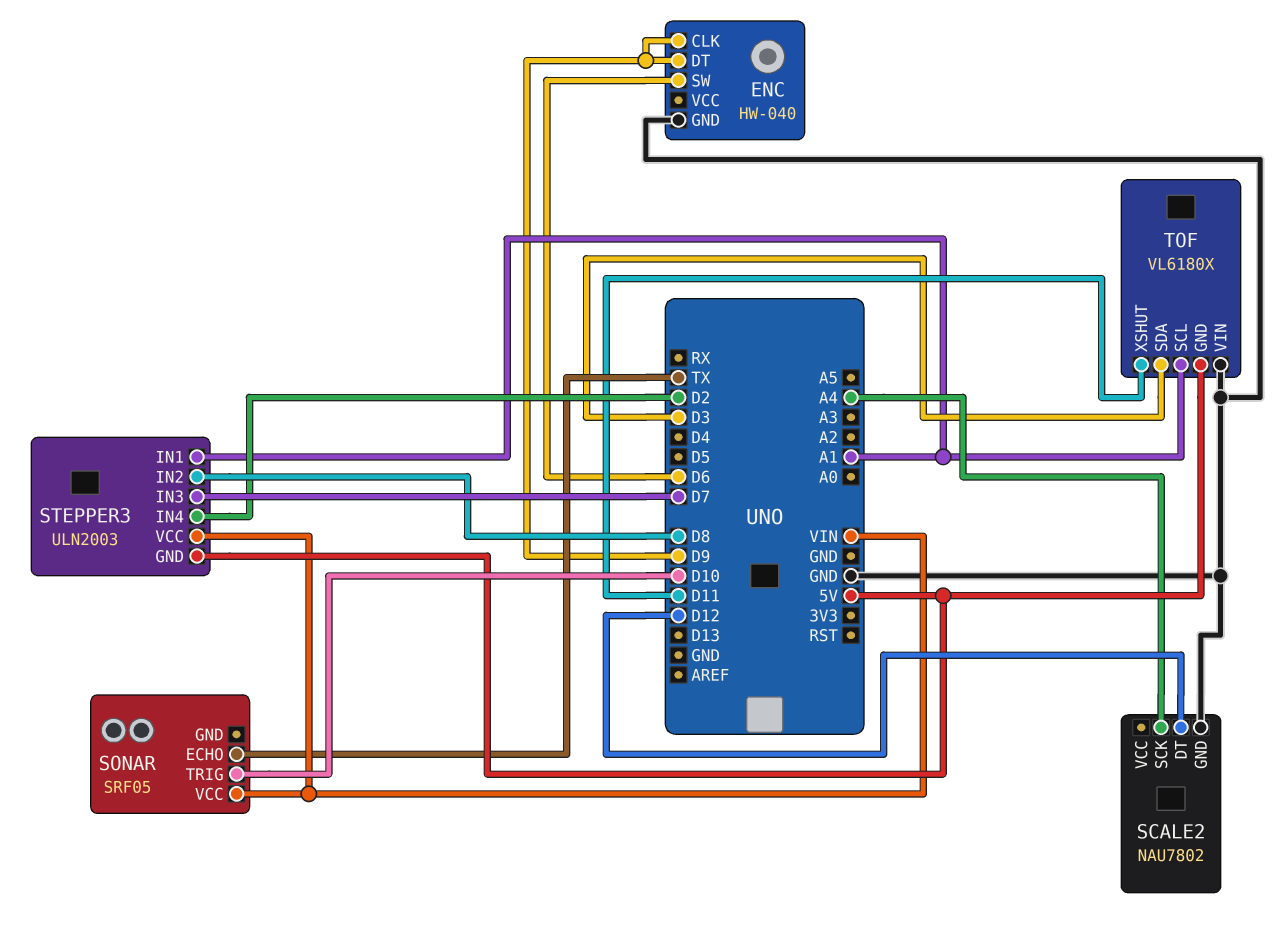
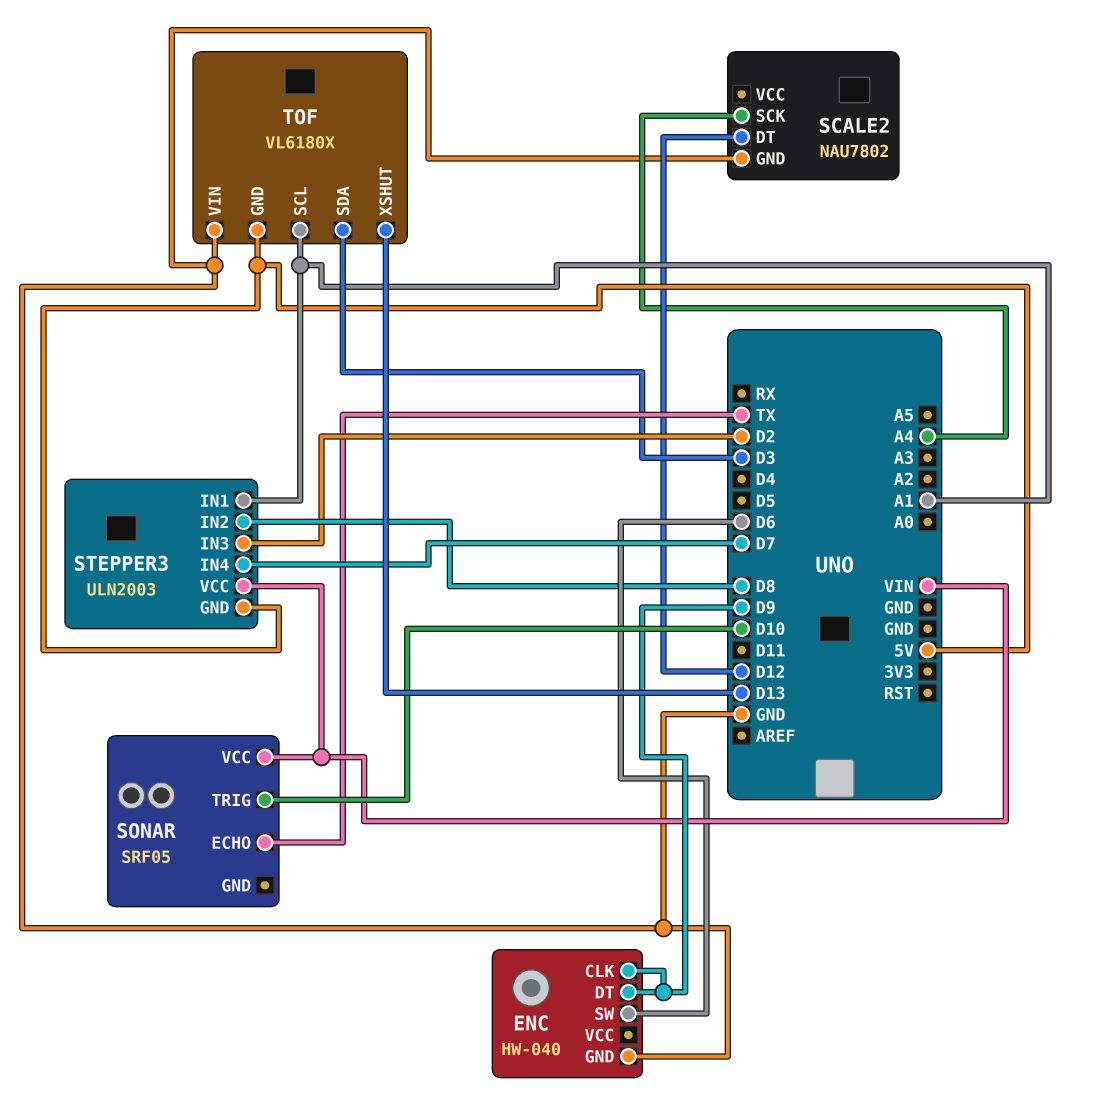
STEPPER3 pin IN3: D7 -> D2
STEPPER3 pin IN4: D2 -> D7
TOF pin XSHUT: D11 -> D13

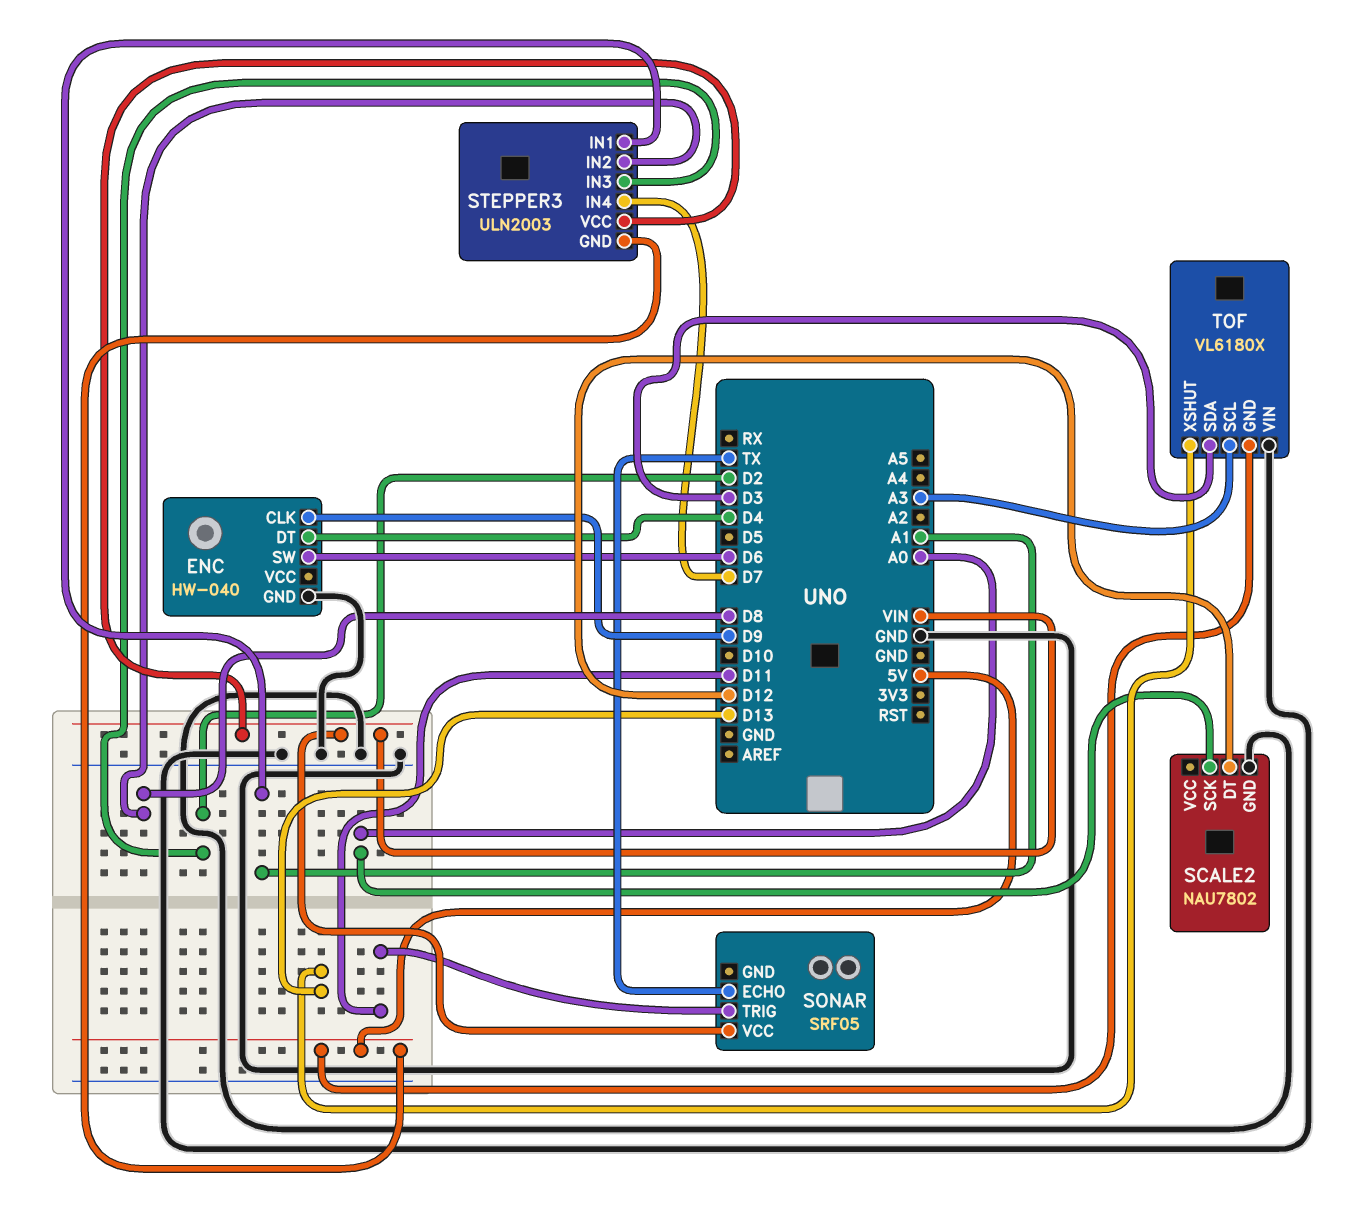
ENC pin DT: D9 -> D4
SCALE2 pin SCK: A4 -> A0
SONAR pin TRIG: D10 -> D11
TOF pin SCL: A1 -> A3

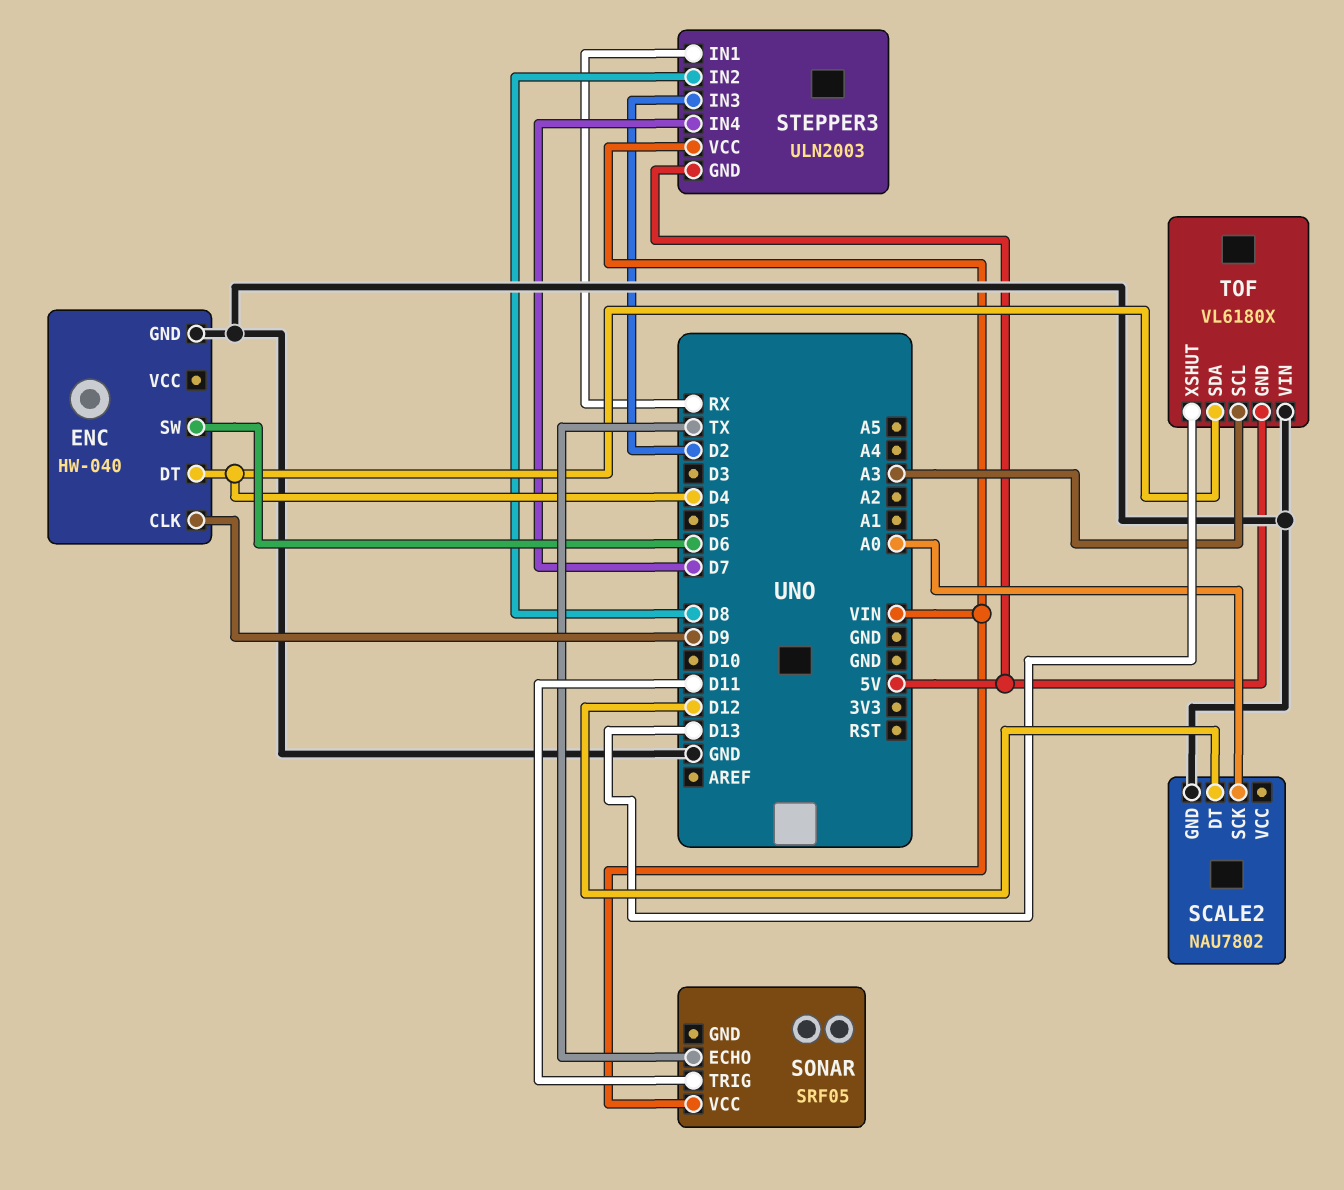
STEPPER3 pin IN1: A1 -> RX
TOF pin SDA: D3 -> D4

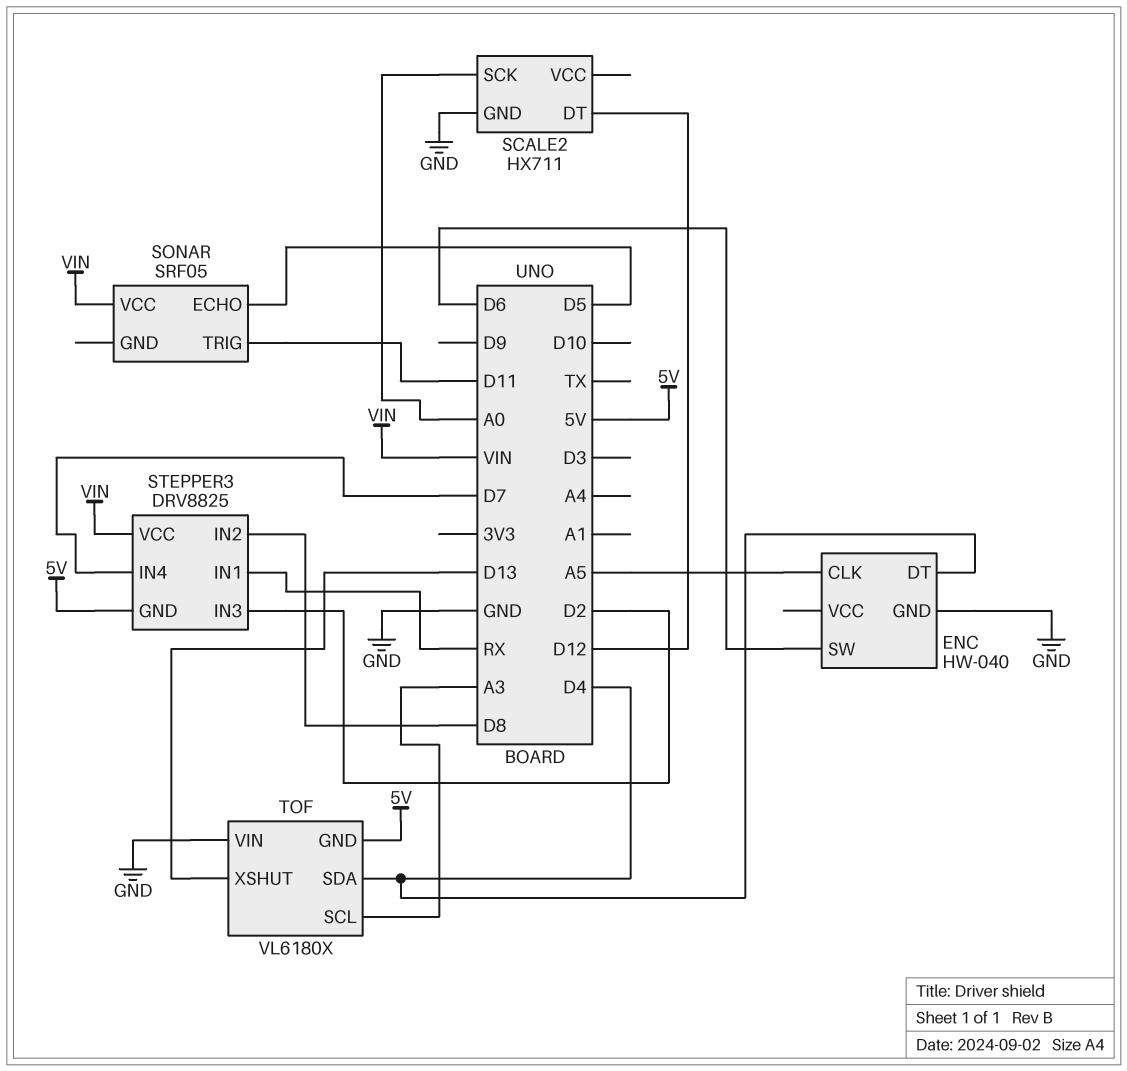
ENC pin CLK: D9 -> A5
SCALE2: NAU7802 -> HX711
SONAR pin ECHO: TX -> D5
STEPPER3: ULN2003 -> DRV8825

